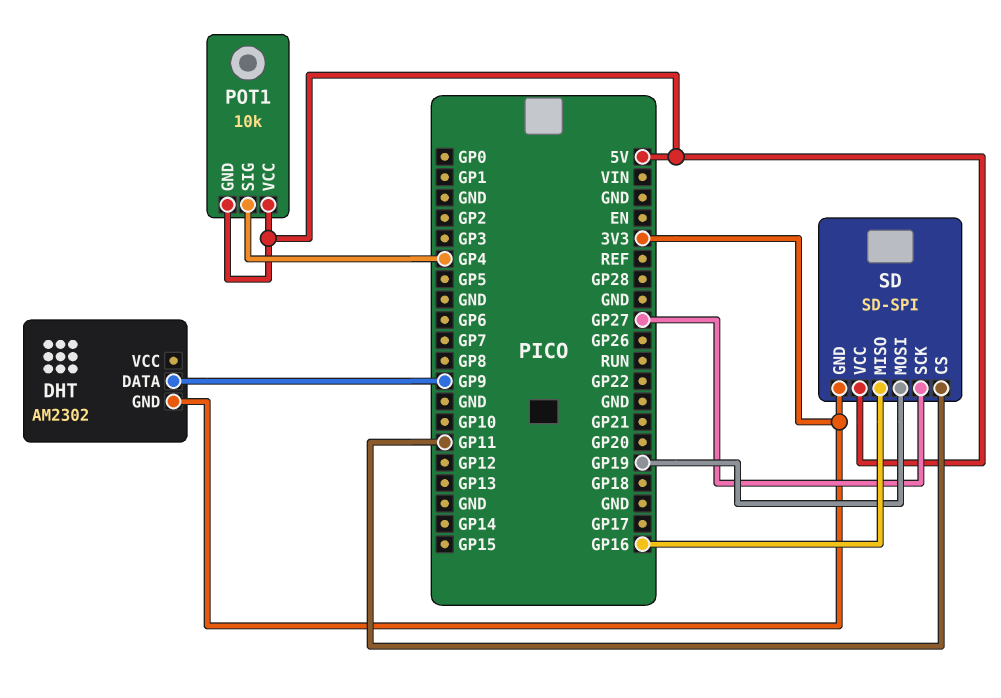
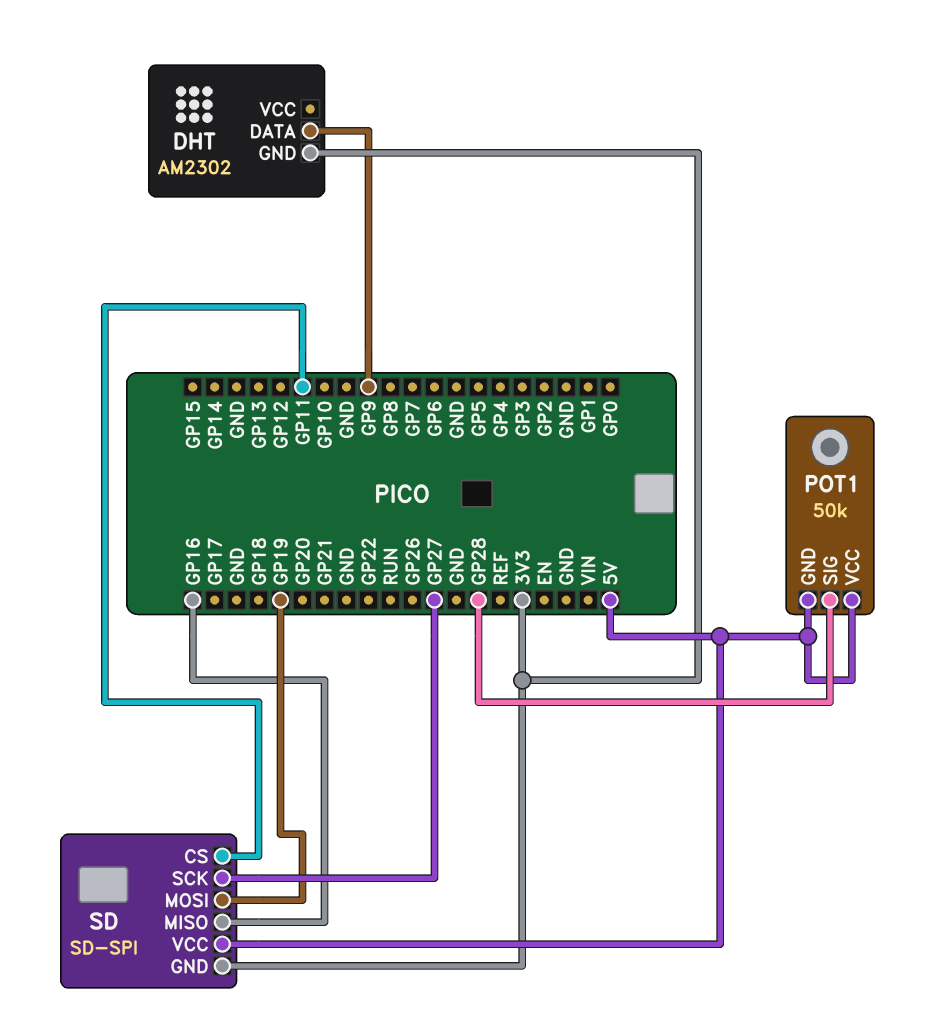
POT1: 10k -> 50k
POT1 pin SIG: GP4 -> GP28

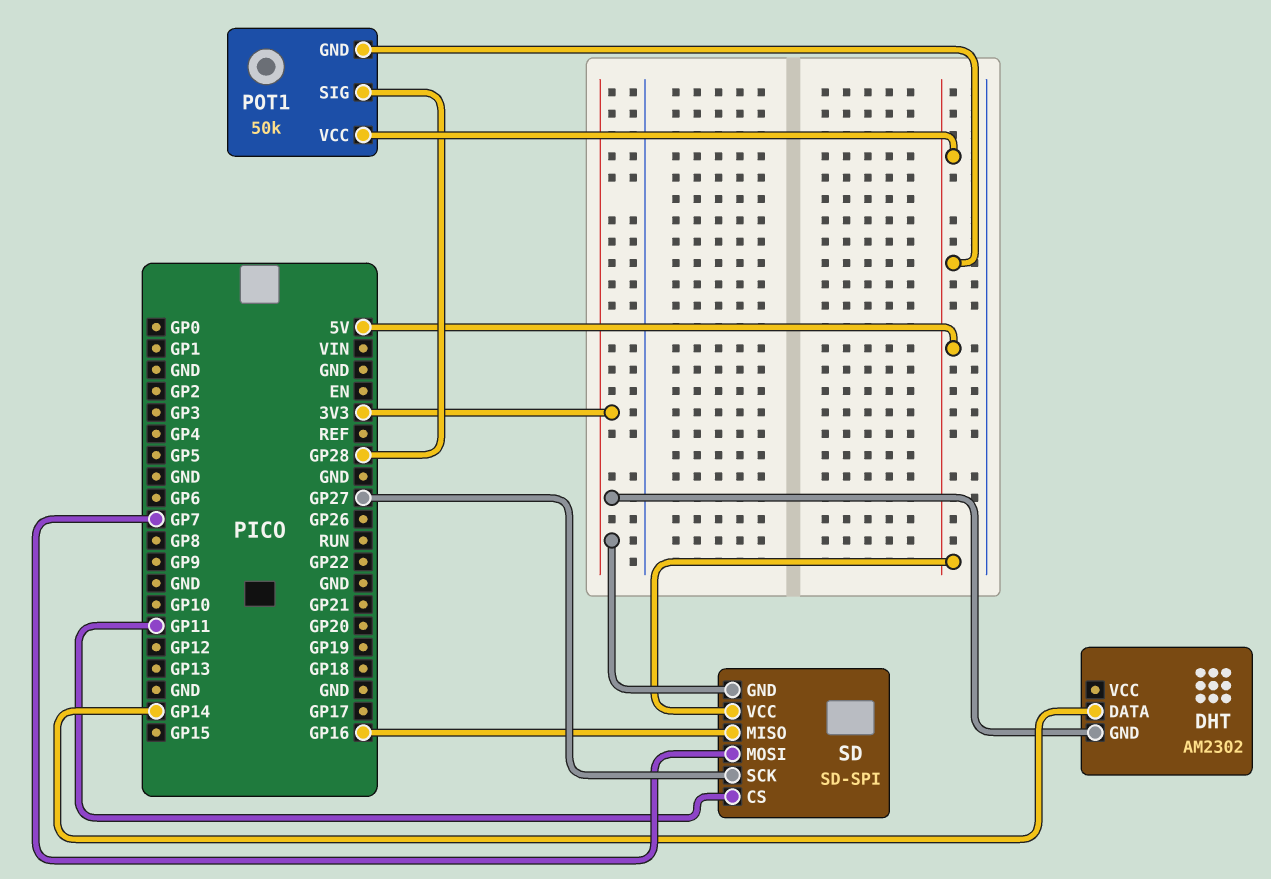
DHT pin DATA: GP9 -> GP14
SD pin MOSI: GP19 -> GP7

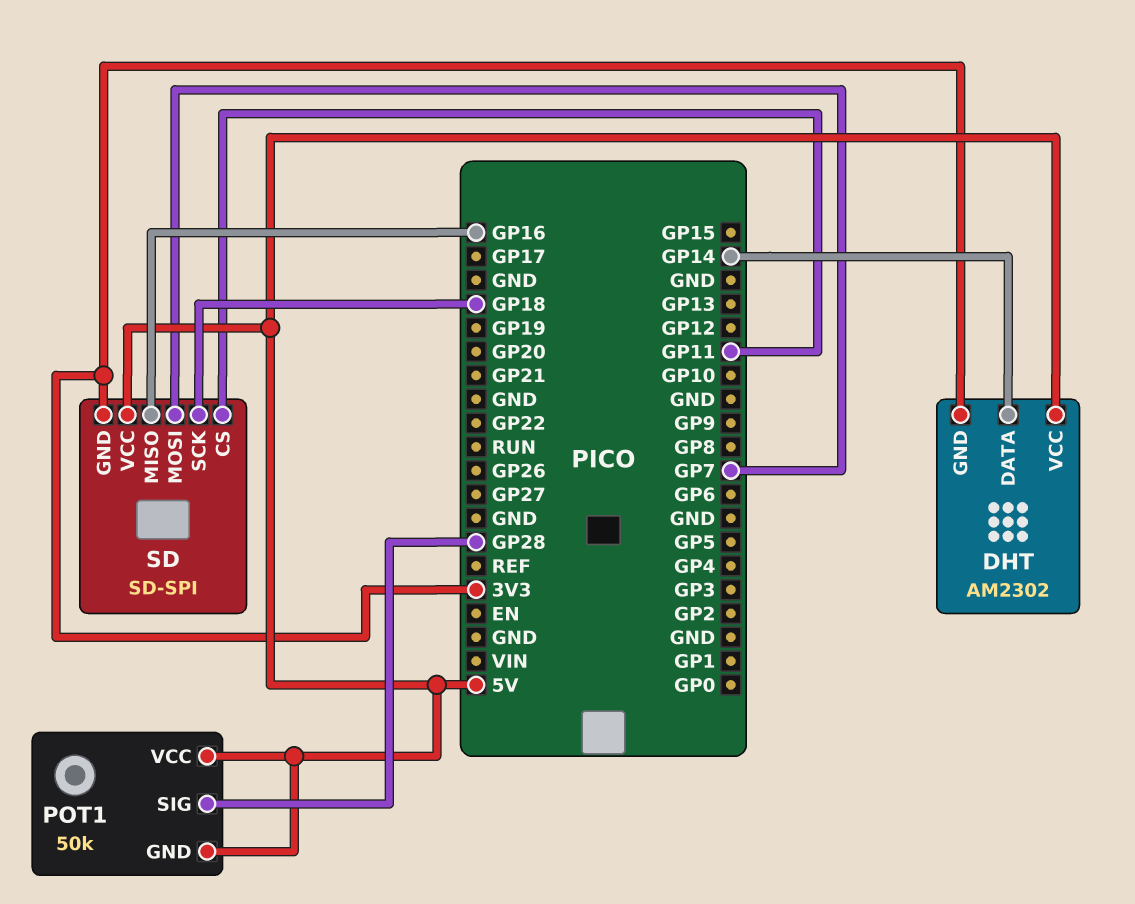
DHT pin VCC: none -> 5V
SD pin SCK: GP27 -> GP18

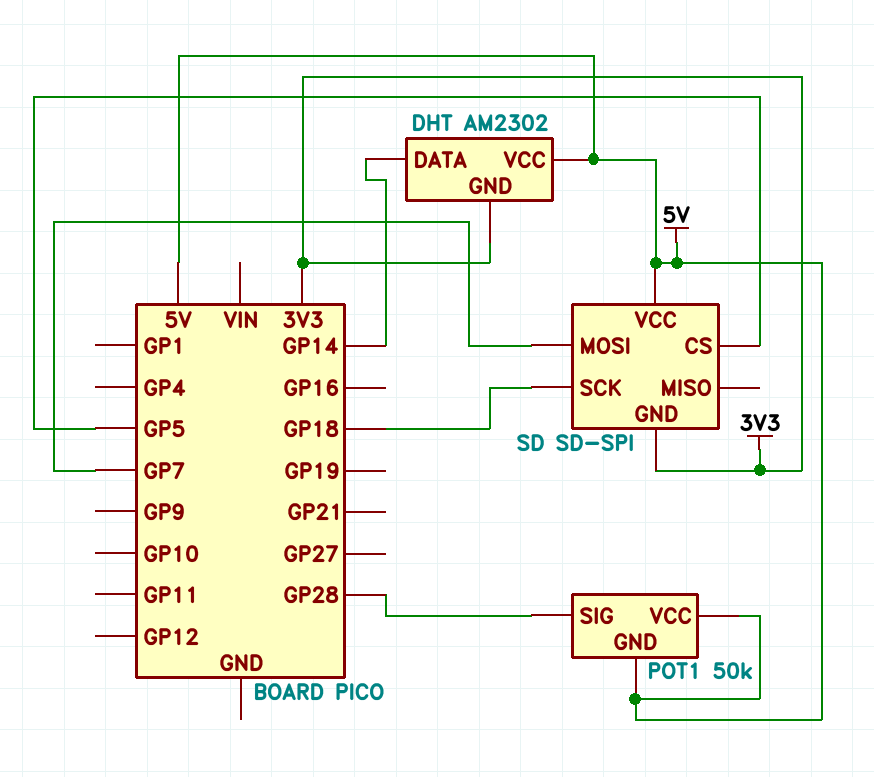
SD pin CS: GP11 -> GP5
SD pin MISO: GP16 -> none

